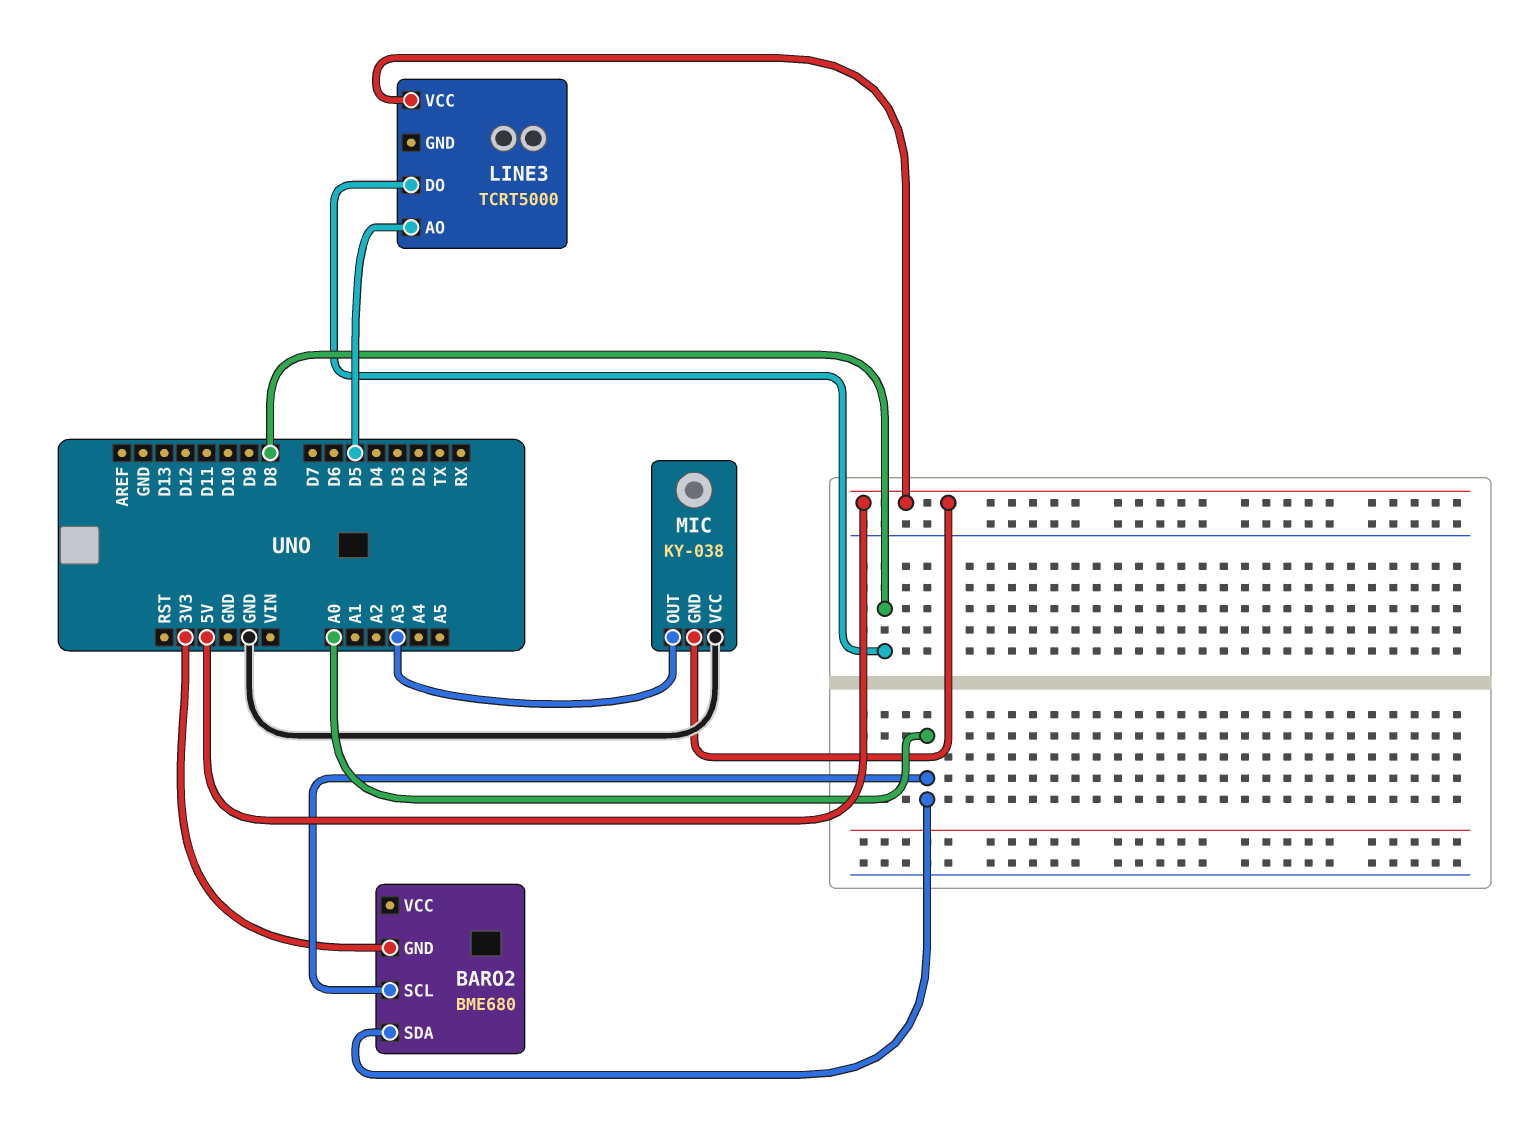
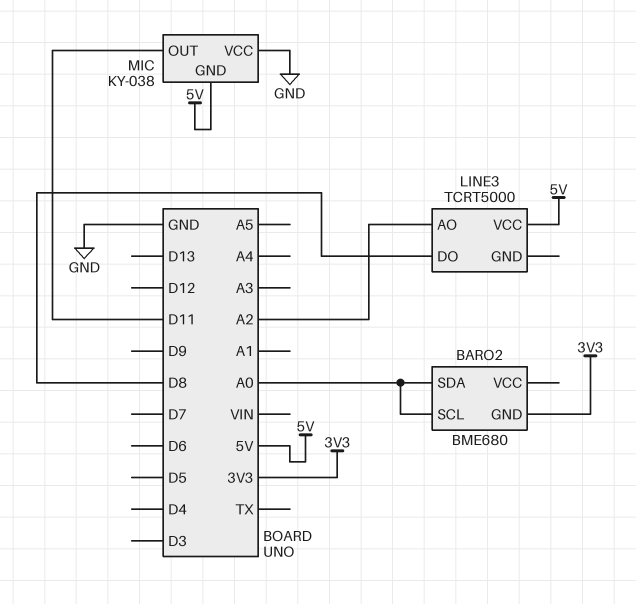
LINE3 pin AO: D5 -> A2
MIC pin OUT: A3 -> D11

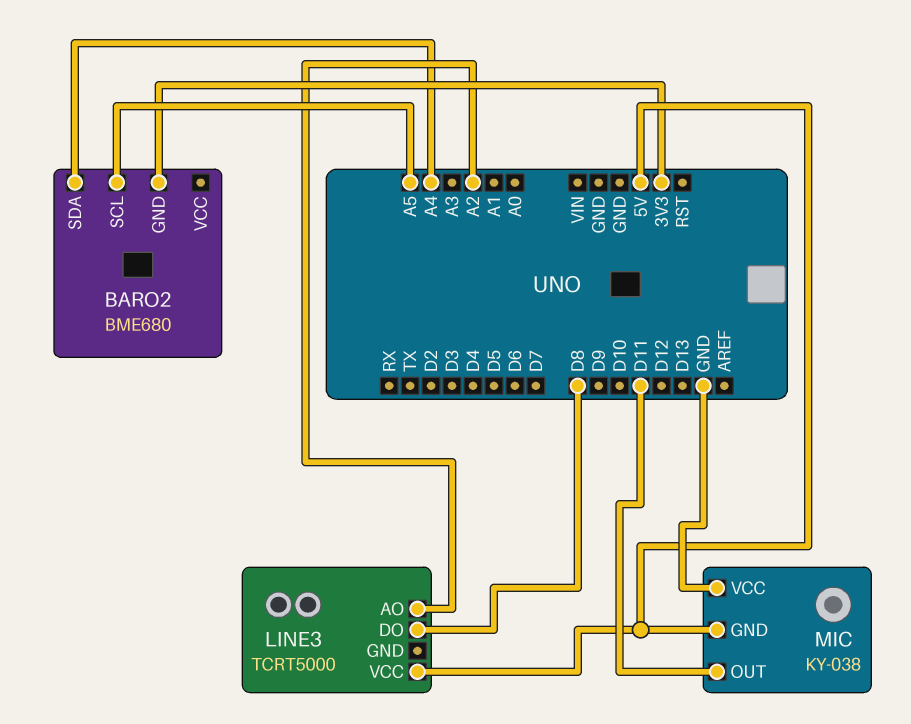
BARO2 pin SCL: A0 -> A5
BARO2 pin SDA: A0 -> A4

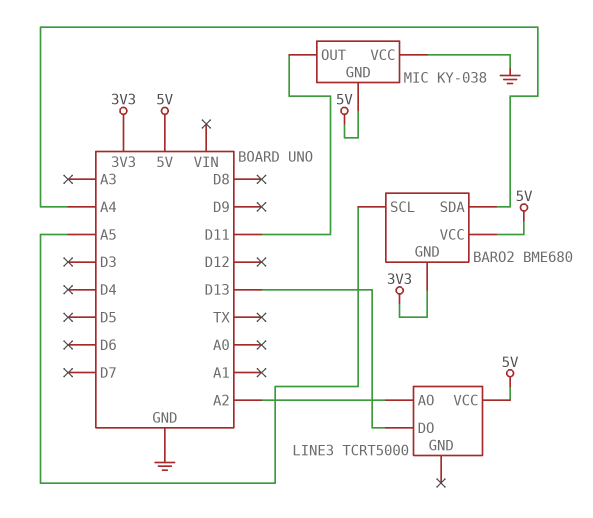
BARO2 pin VCC: none -> 5V
LINE3 pin DO: D8 -> D13

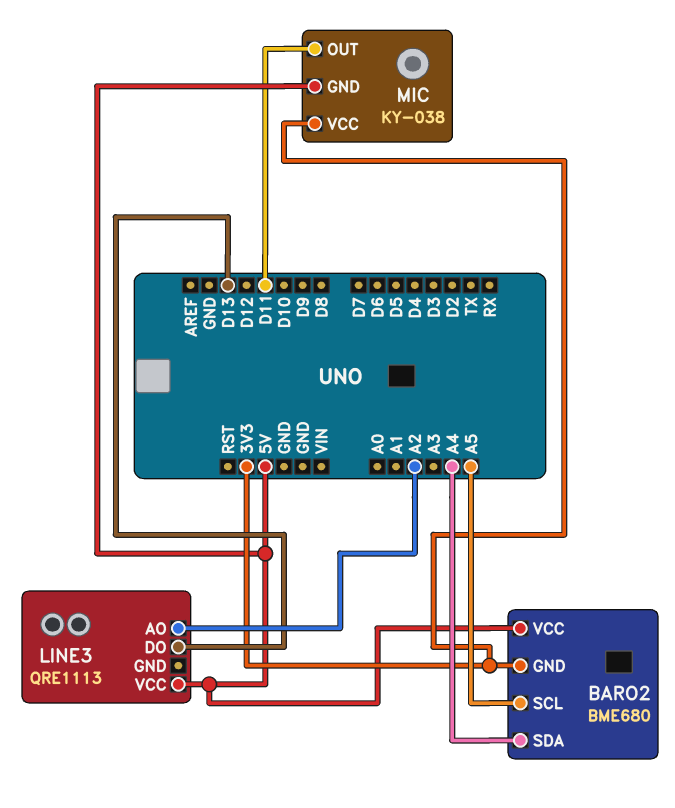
LINE3: TCRT5000 -> QRE1113
MIC pin VCC: GND -> 3V3

